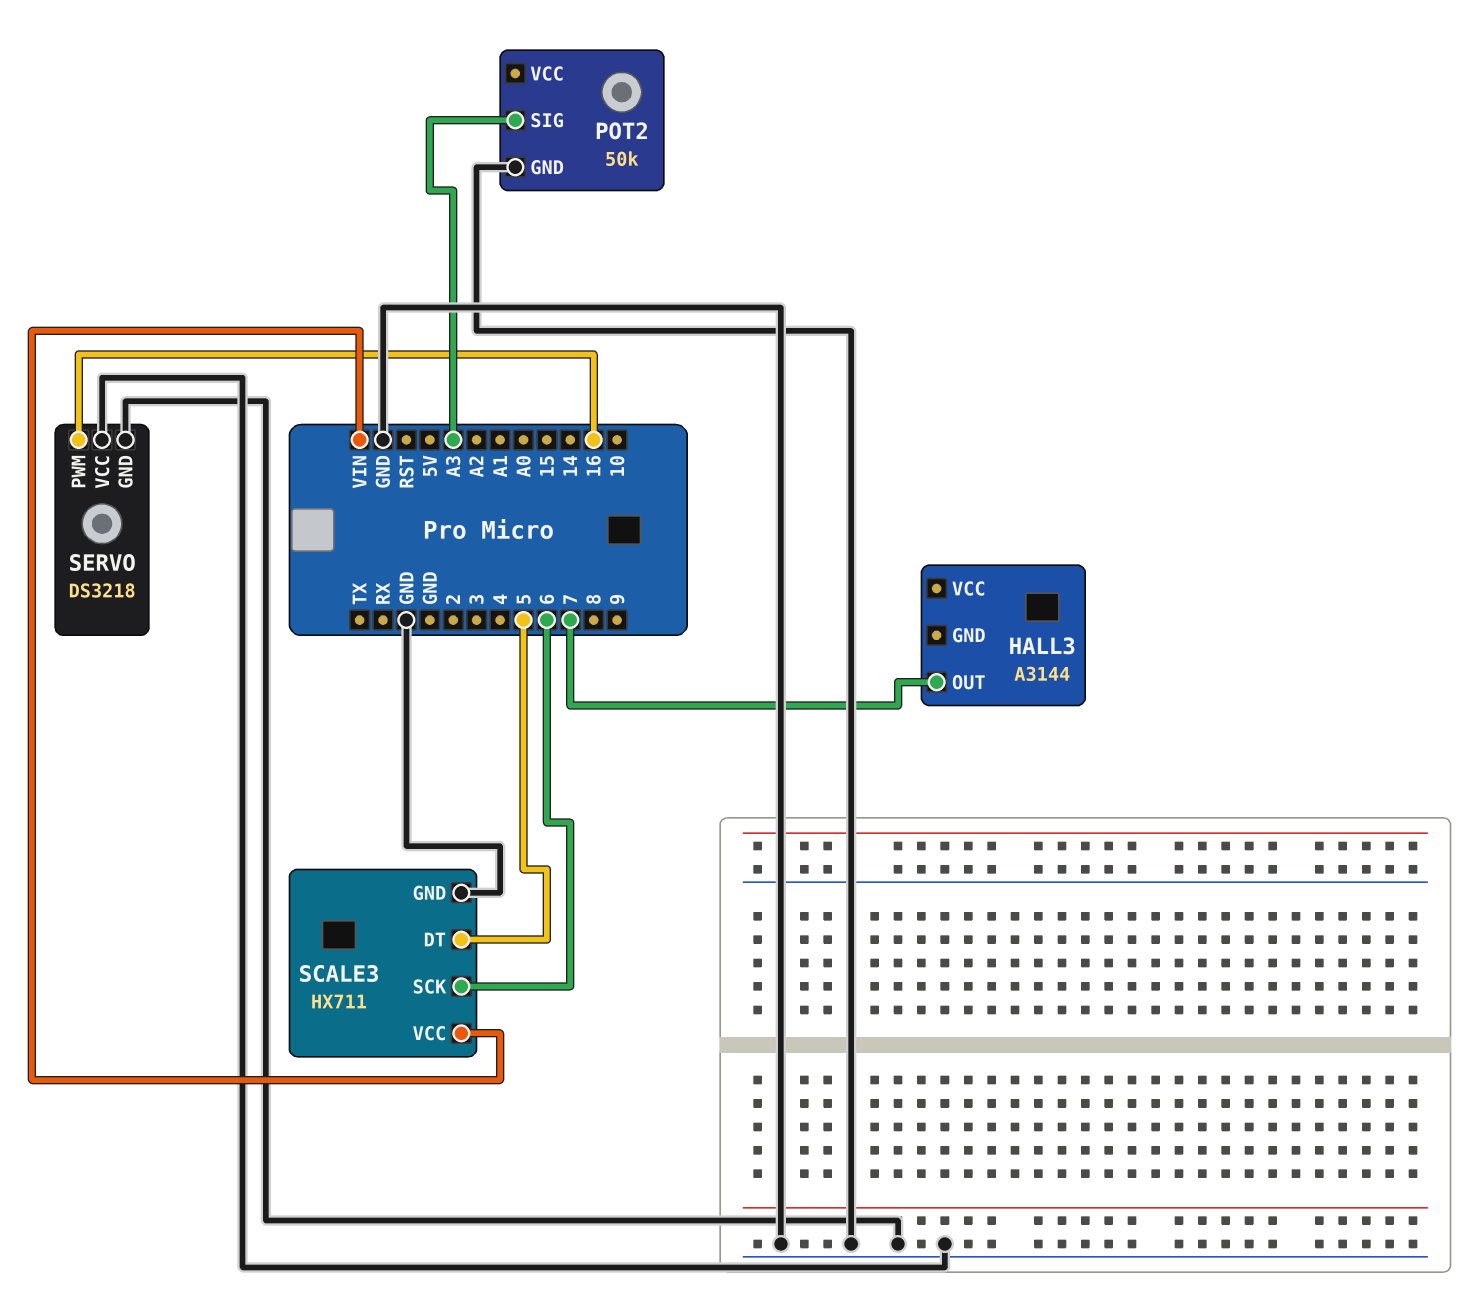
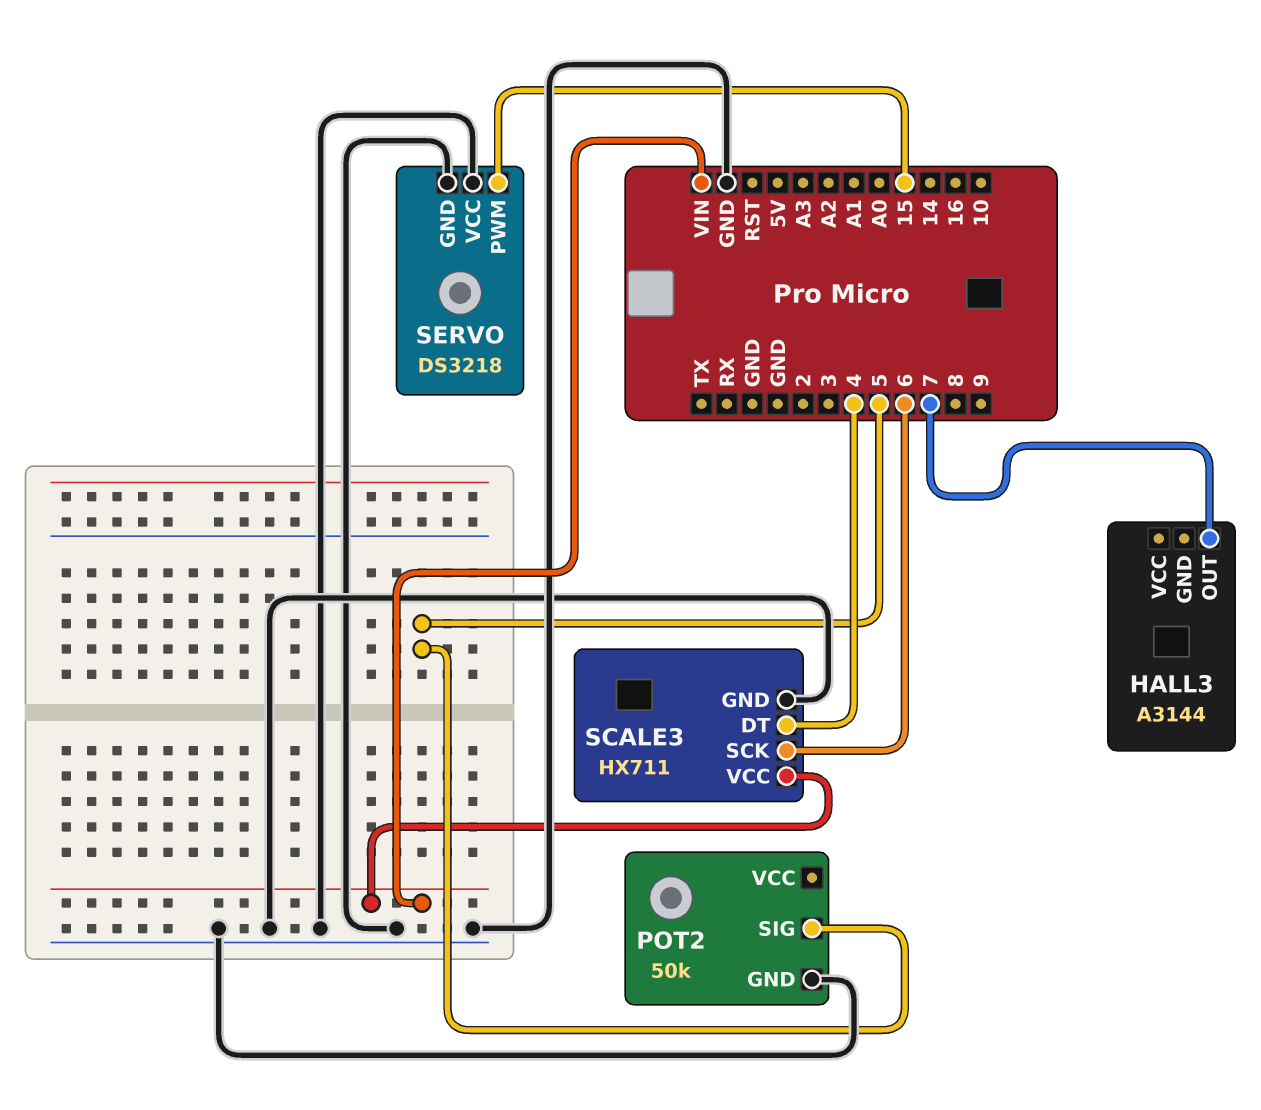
POT2 pin SIG: A3 -> 5
SCALE3 pin DT: 5 -> 4
SERVO pin PWM: 16 -> 15

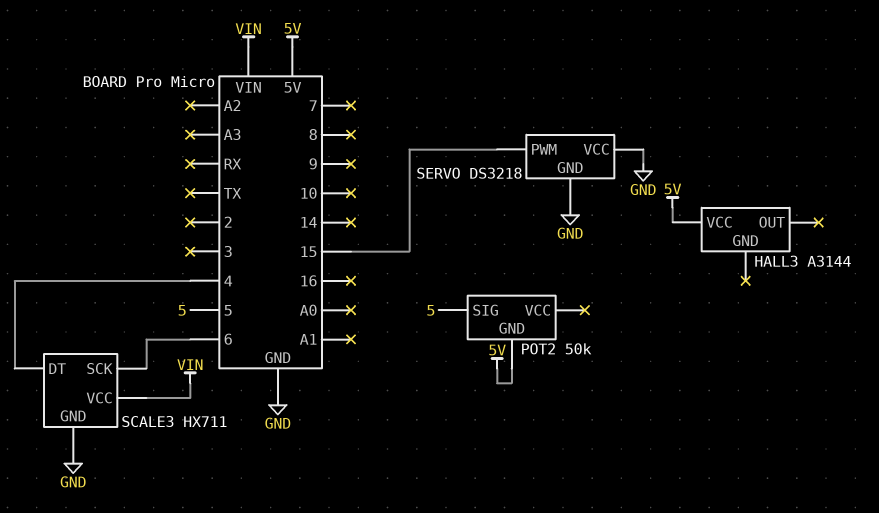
HALL3 pin OUT: 7 -> none
HALL3 pin VCC: none -> 5V
POT2 pin GND: GND -> 5V

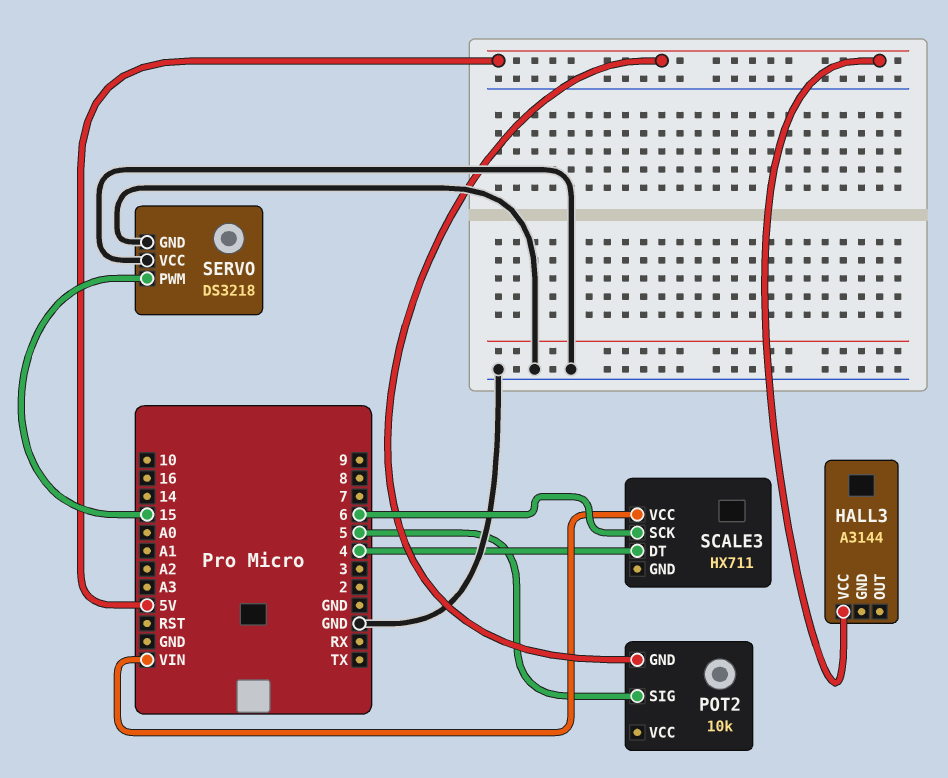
POT2: 50k -> 10k
SCALE3 pin GND: GND -> none

